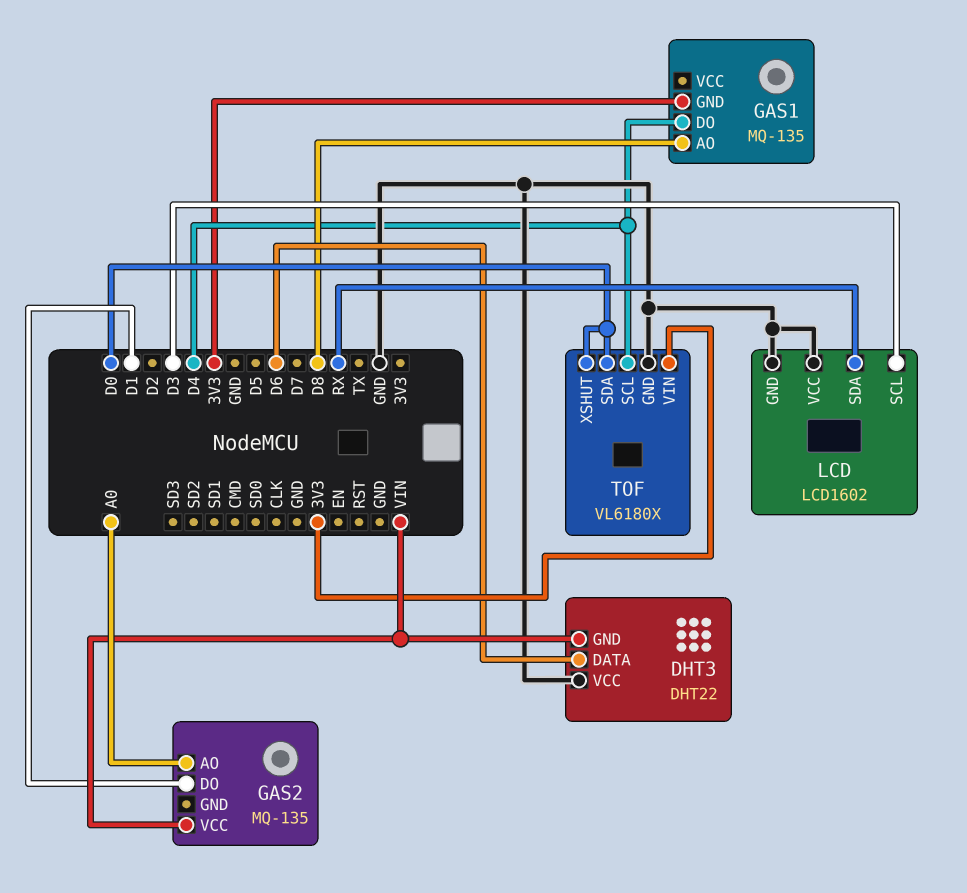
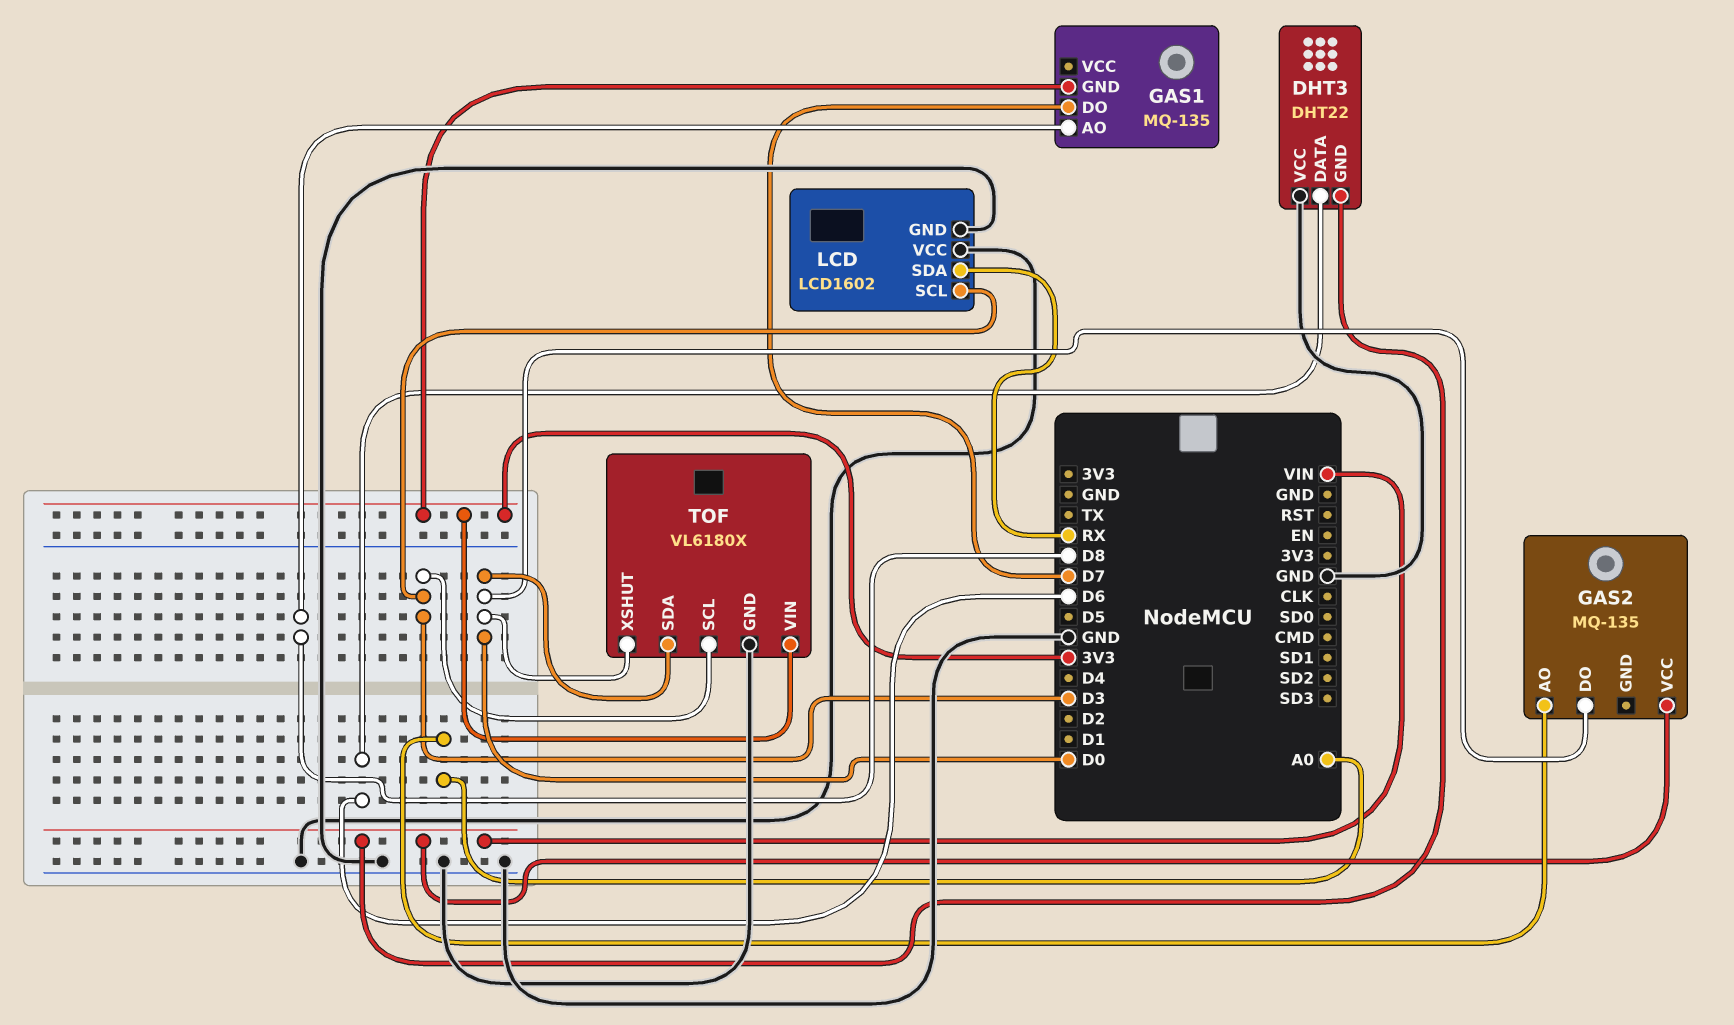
GAS1 pin DO: D4 -> D7
GAS2 pin DO: D1 -> D0
TOF pin SCL: D4 -> D3

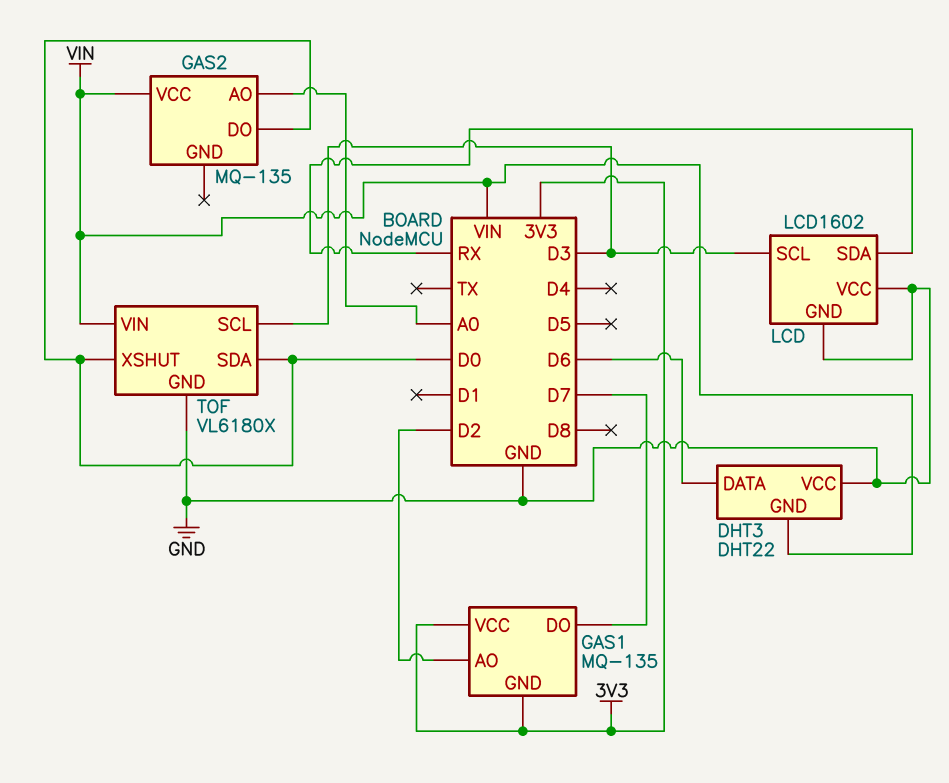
GAS1 pin AO: D8 -> D2
GAS1 pin VCC: none -> 3V3
TOF pin VIN: 3V3 -> VIN

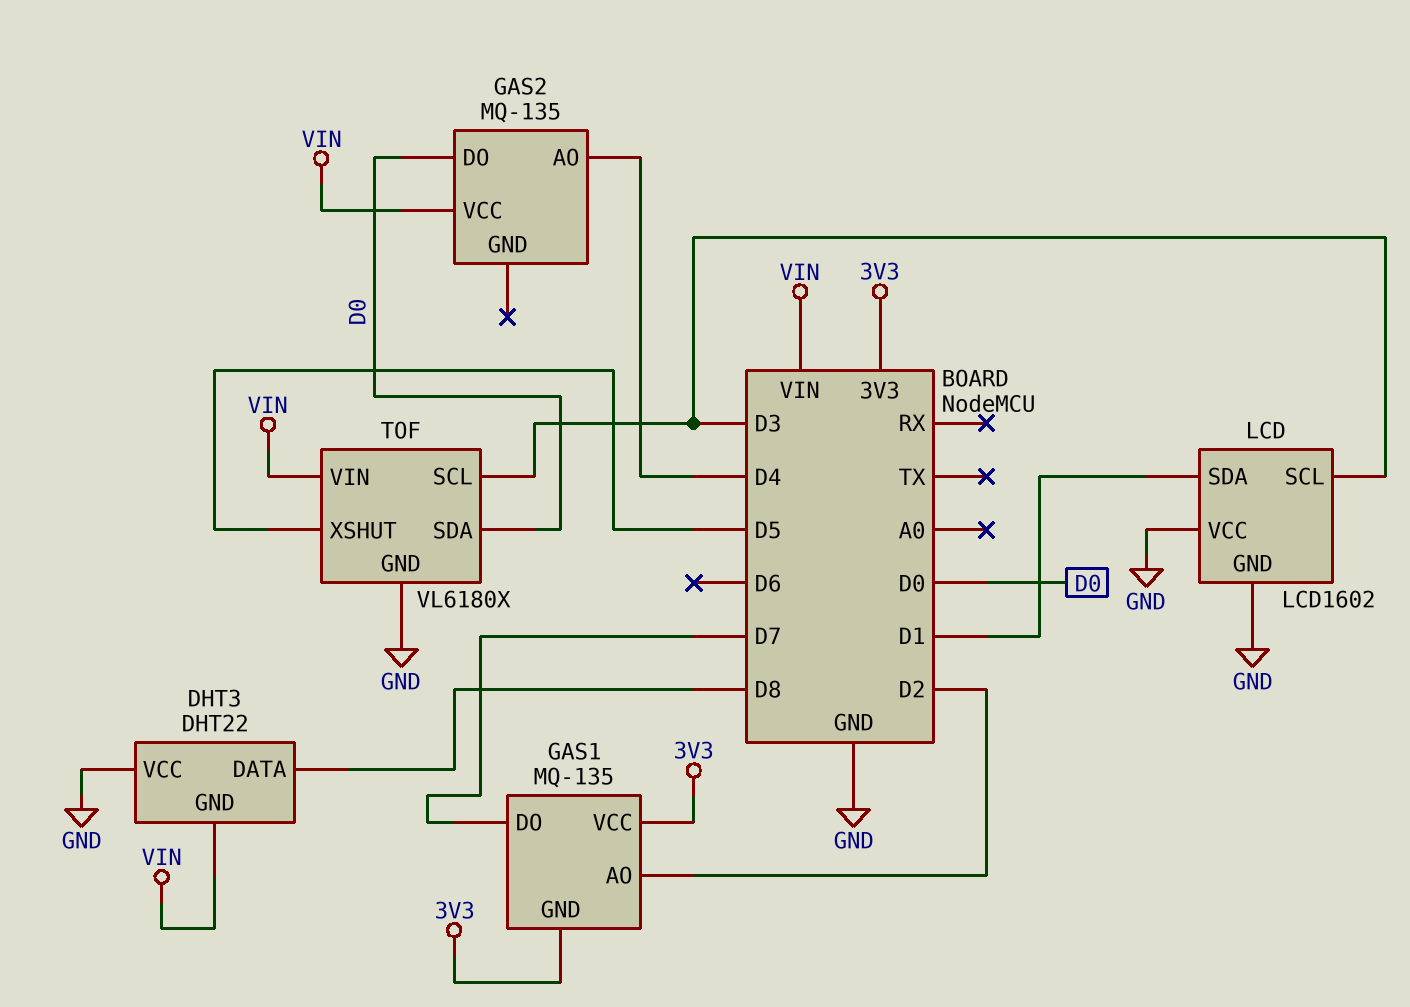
DHT3 pin DATA: D6 -> D8
GAS2 pin AO: A0 -> D4
LCD pin SDA: RX -> D1
TOF pin XSHUT: D0 -> D5

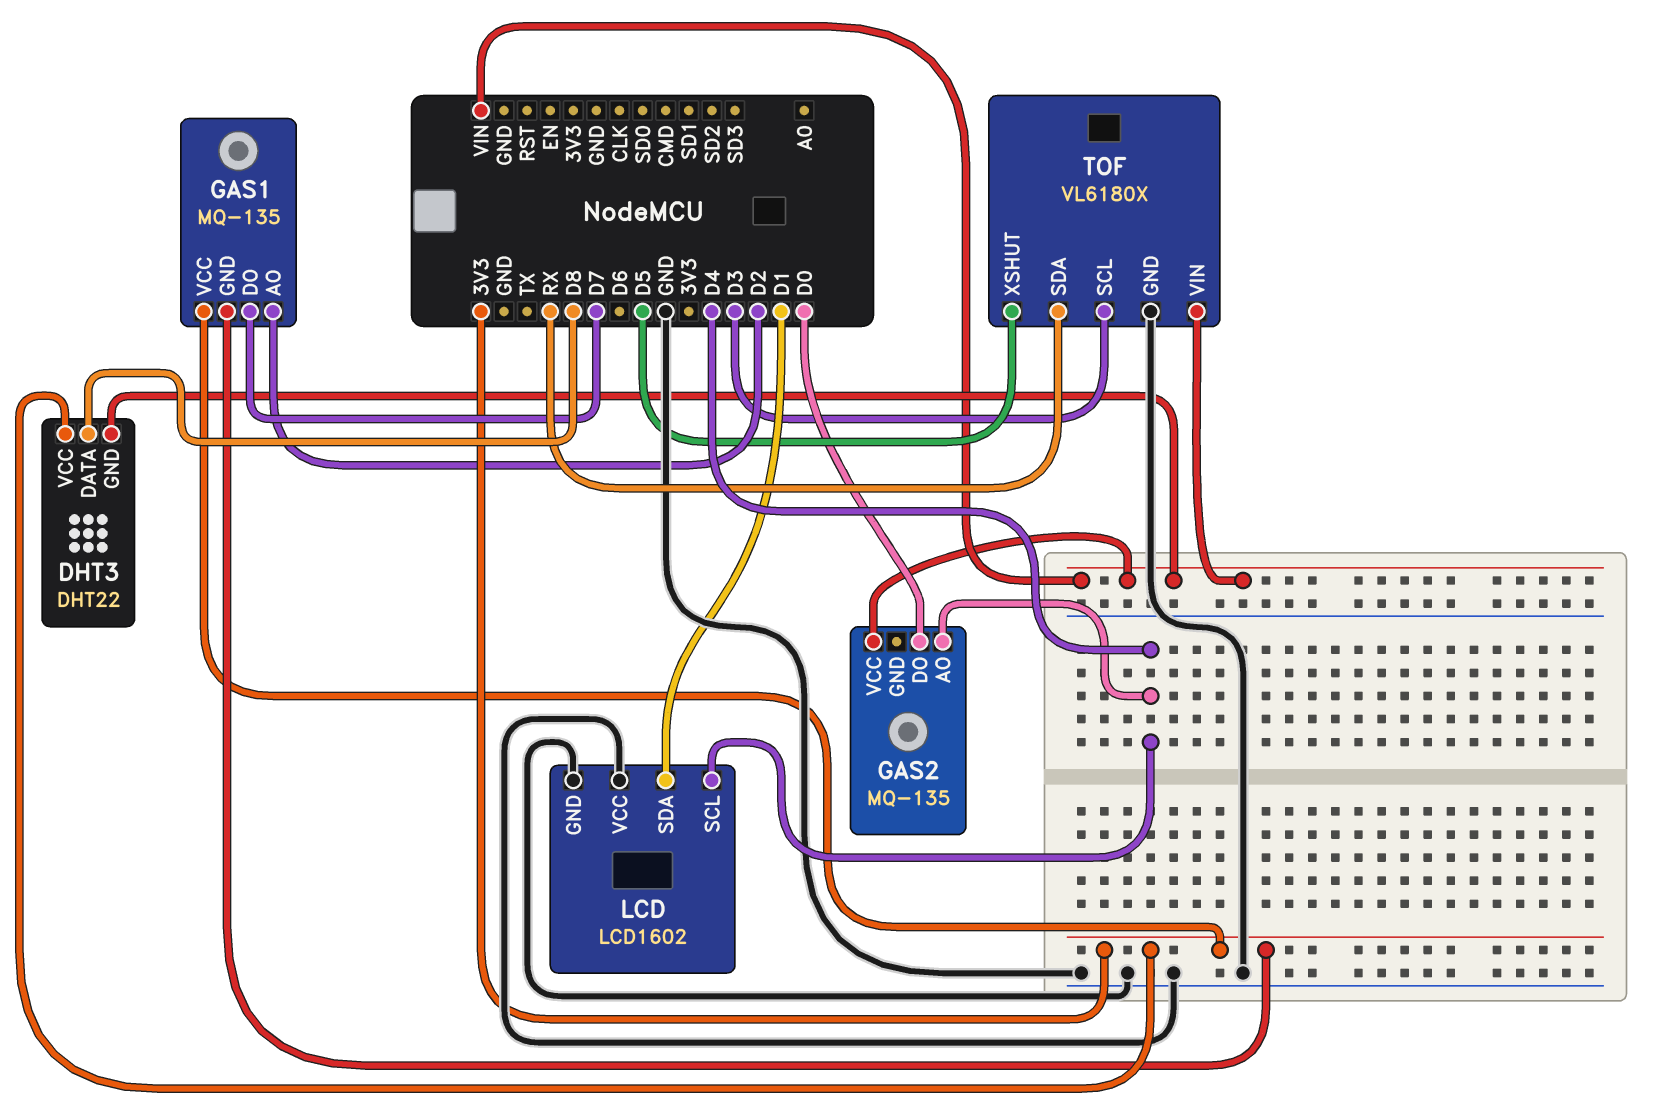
DHT3 pin VCC: GND -> 3V3
LCD pin SCL: D3 -> D4
TOF pin SDA: D0 -> RX

